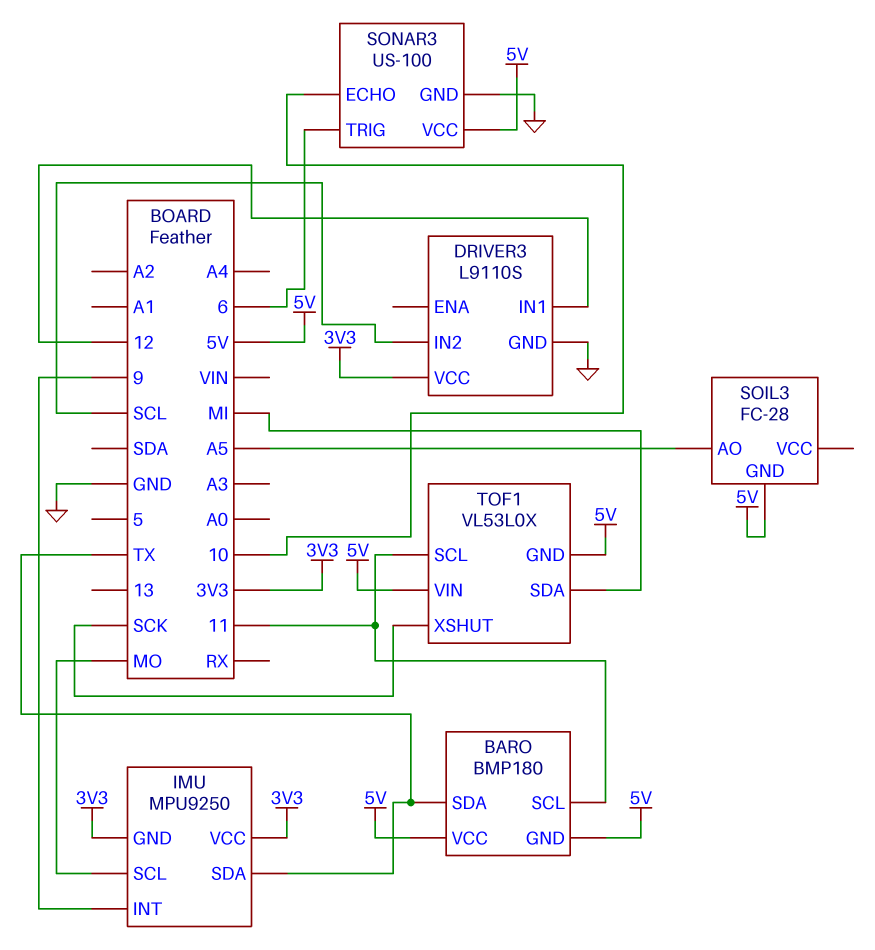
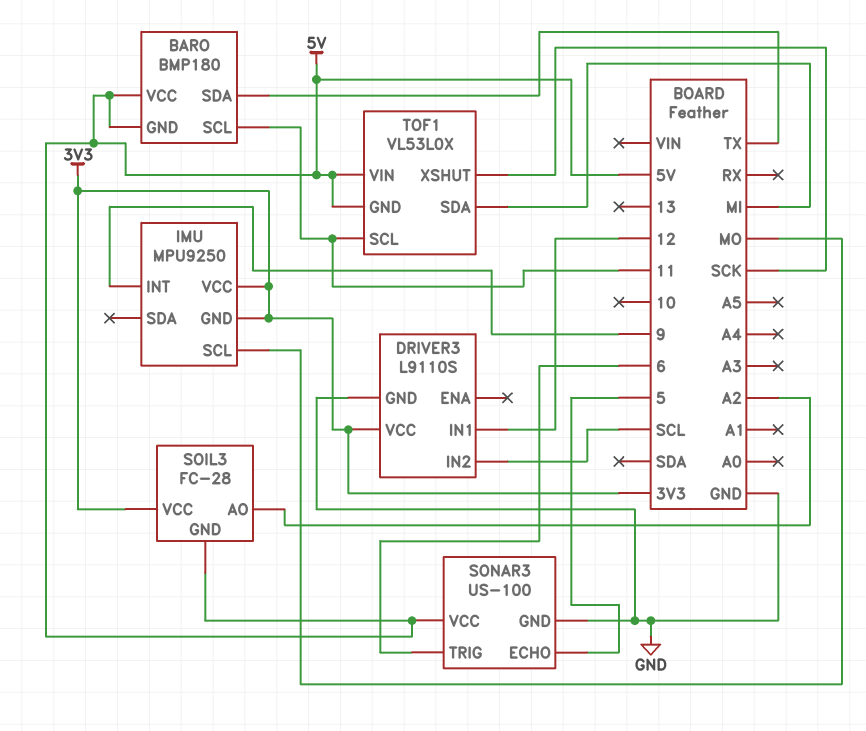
IMU pin SDA: TX -> none
SOIL3 pin AO: A5 -> A2
SOIL3 pin VCC: none -> 3V3
SONAR3 pin ECHO: 10 -> 5

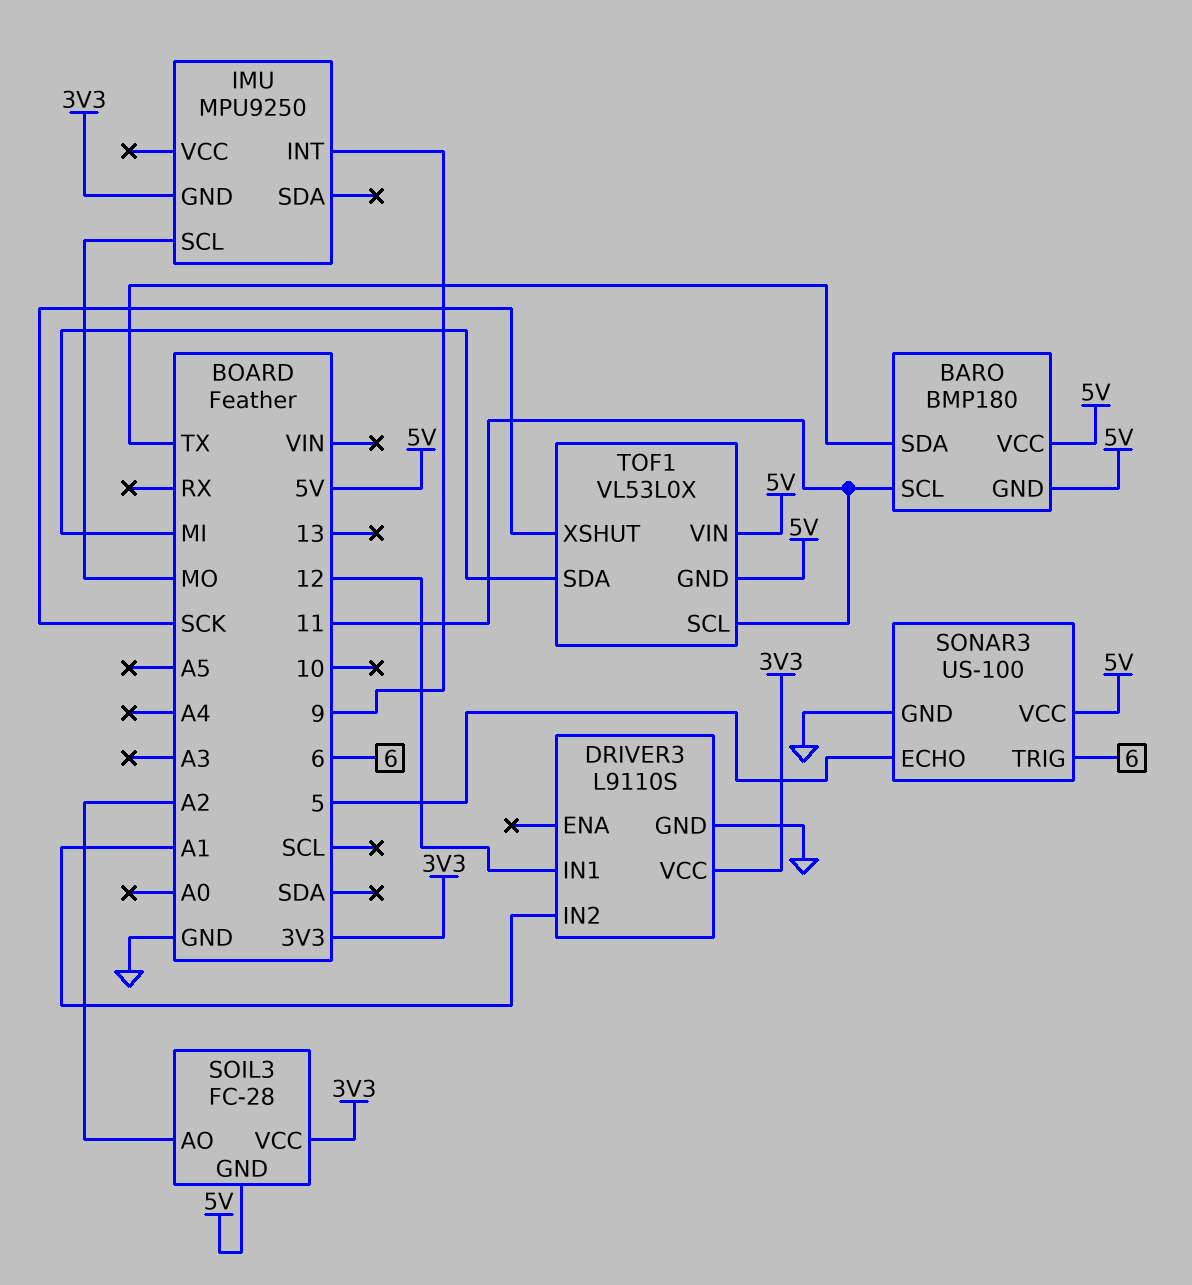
DRIVER3 pin IN2: SCL -> A1
IMU pin VCC: 3V3 -> none

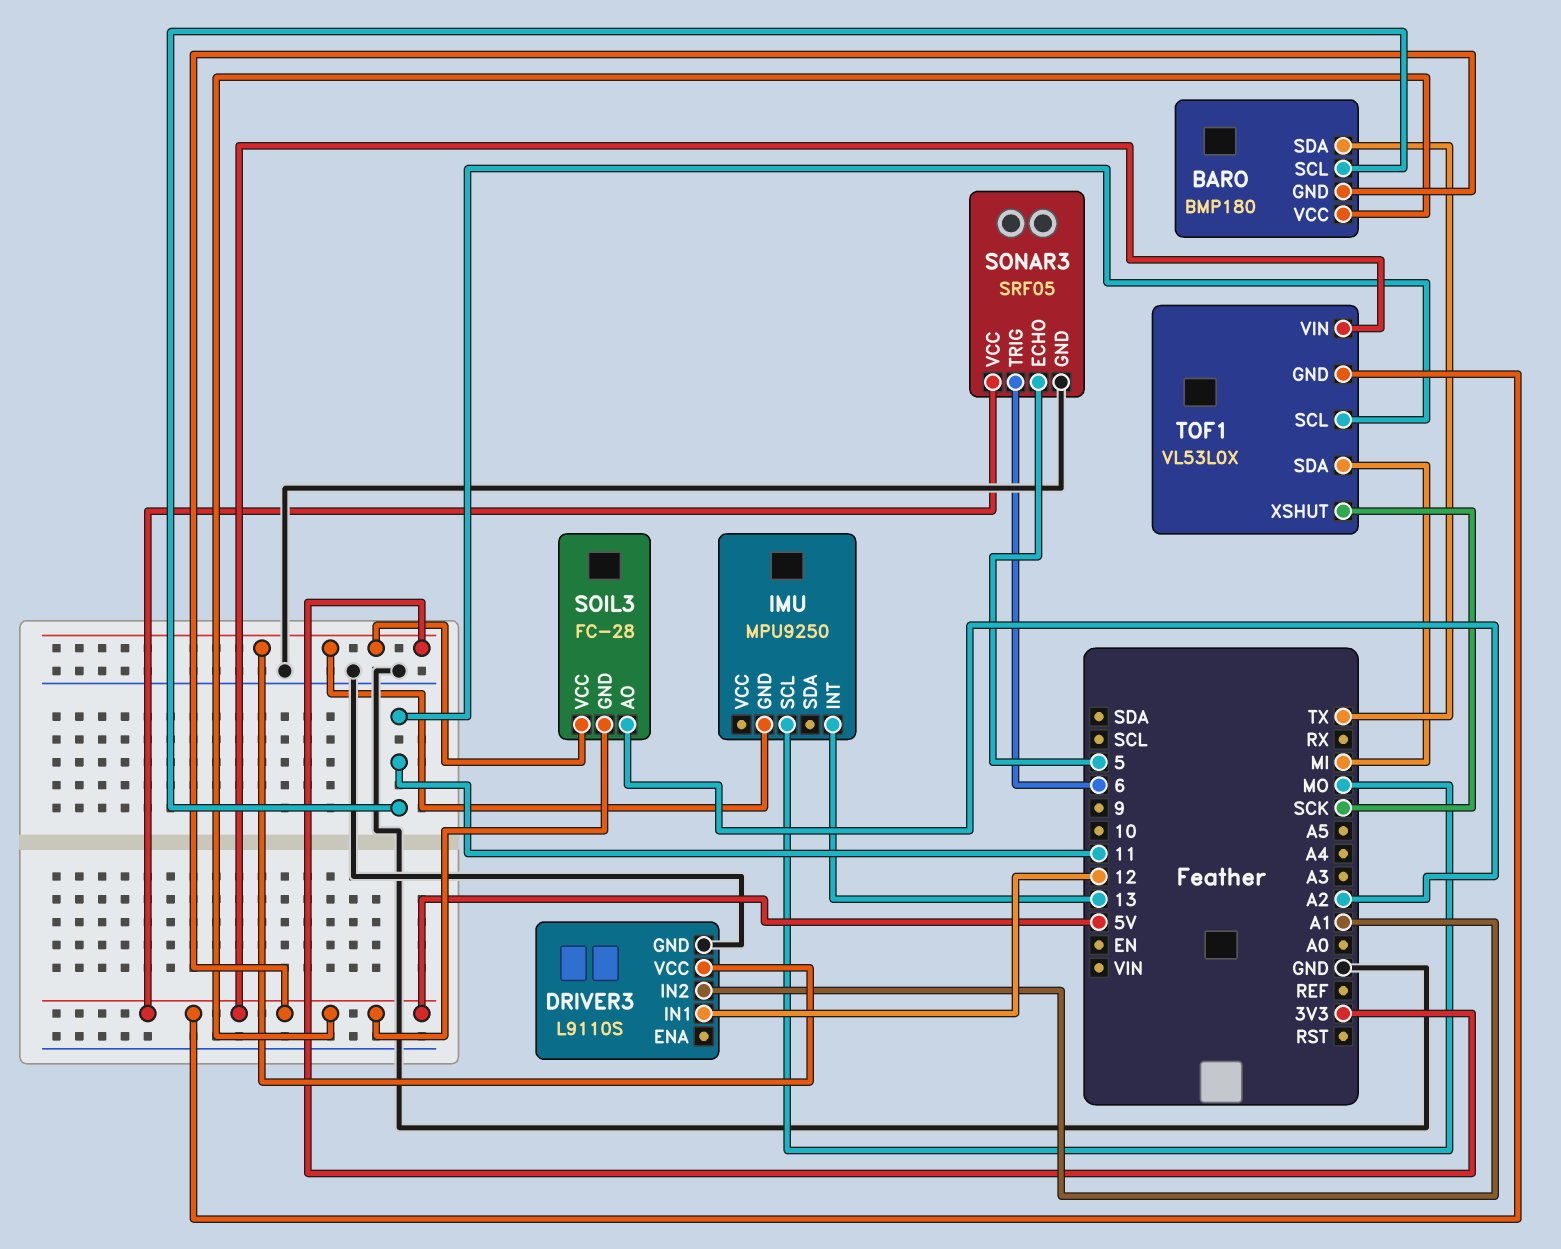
IMU pin INT: 9 -> 13
SONAR3: US-100 -> SRF05

